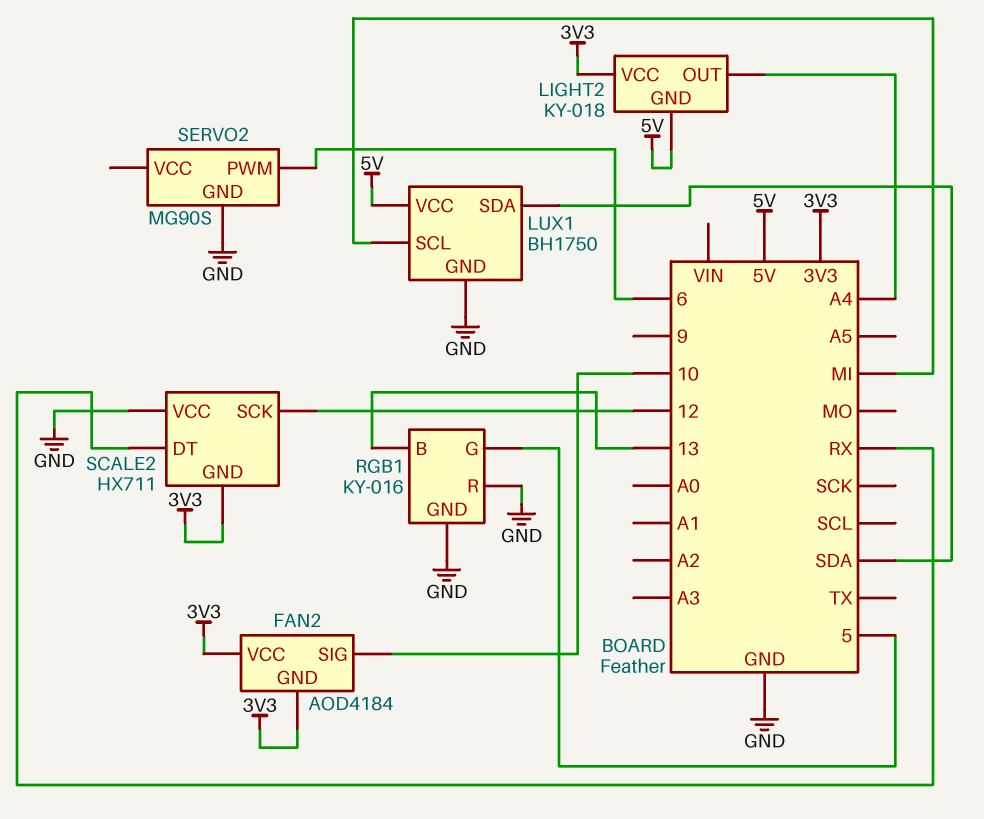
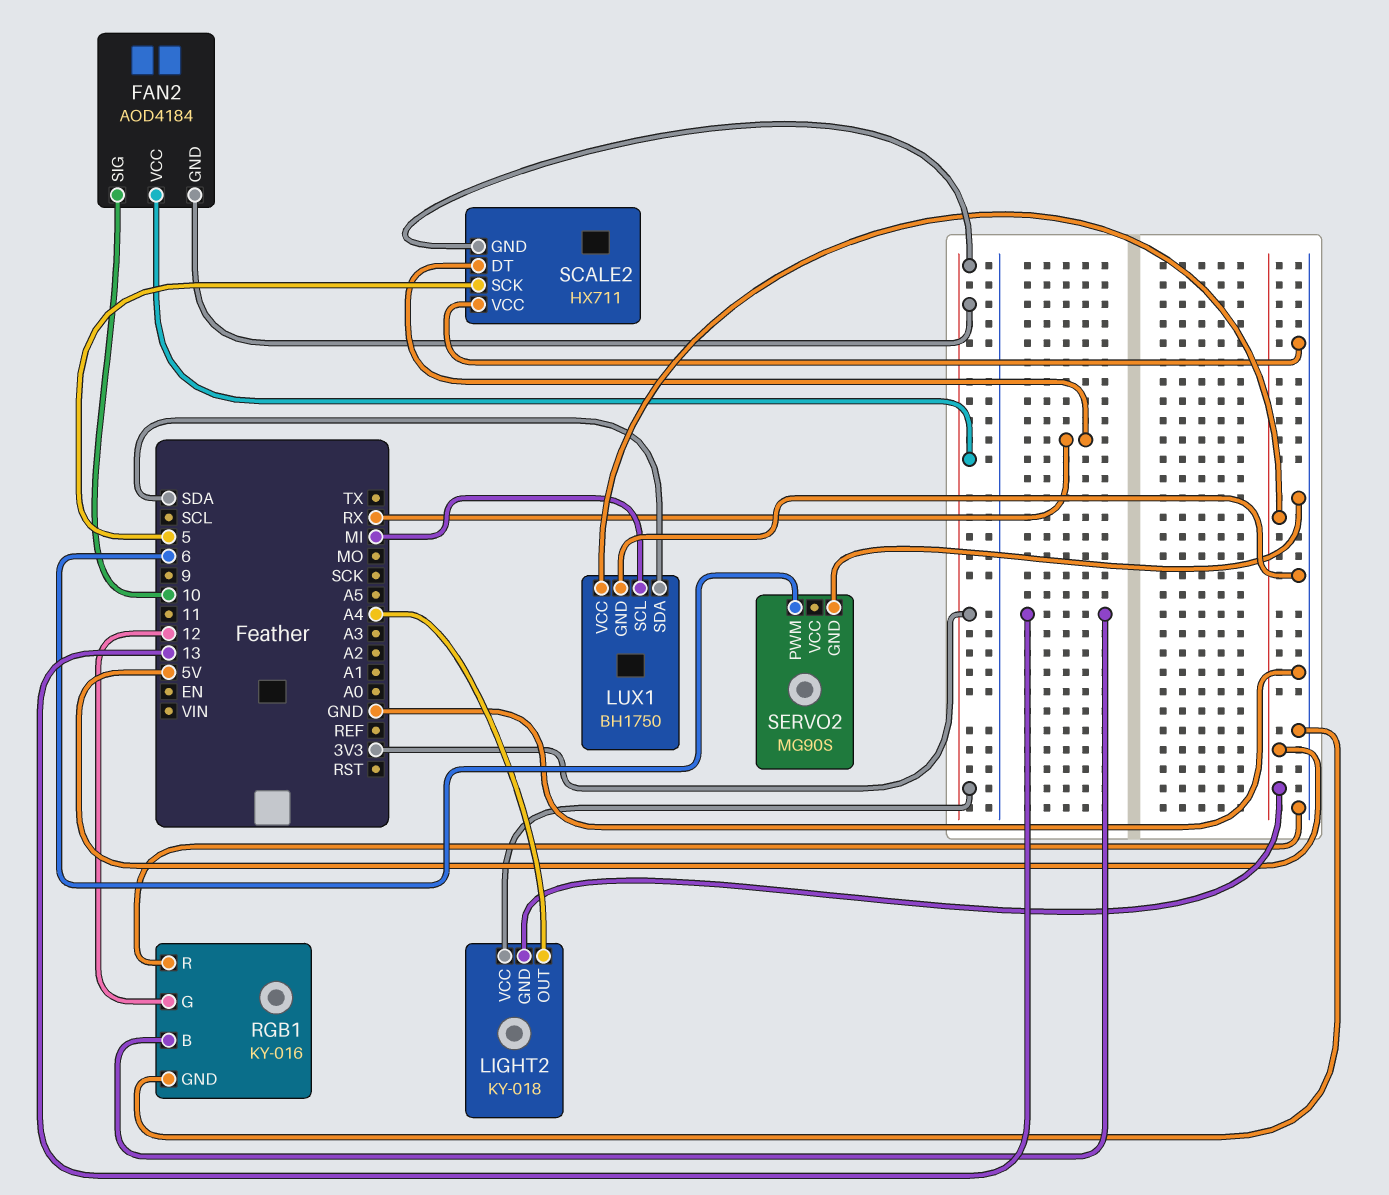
RGB1 pin G: 5 -> 12
SCALE2 pin SCK: 12 -> 5

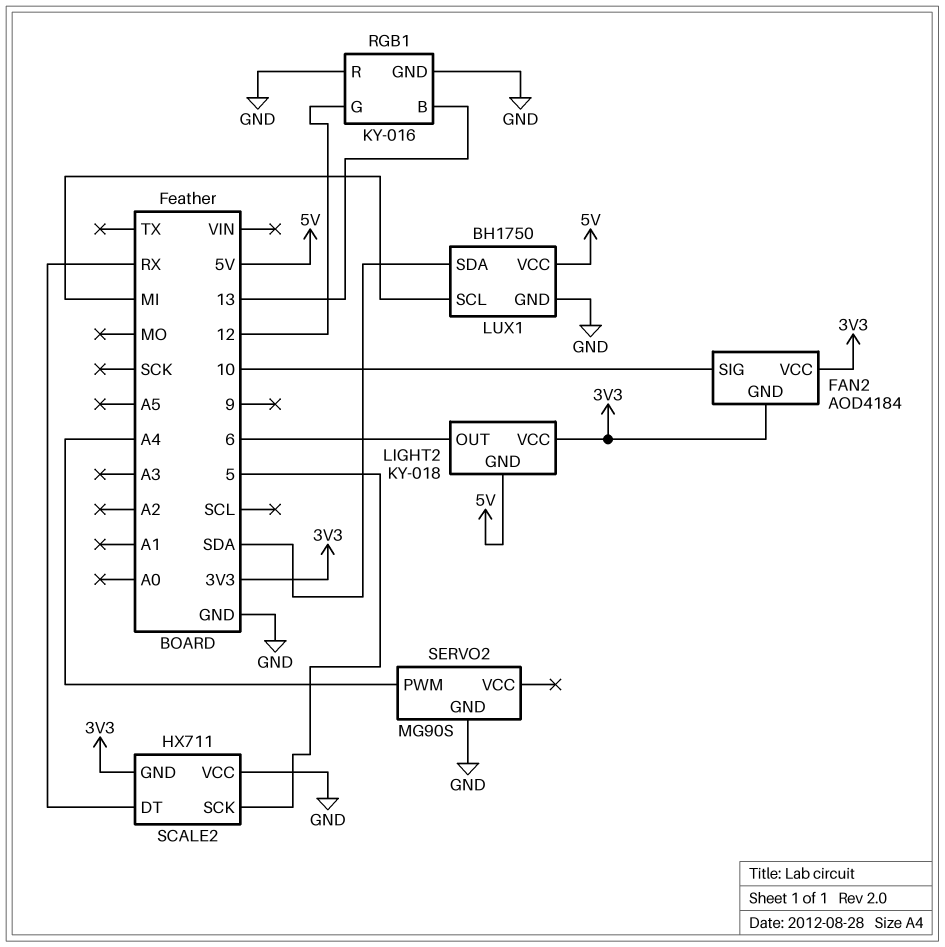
LIGHT2 pin OUT: A4 -> 6
SERVO2 pin PWM: 6 -> A4

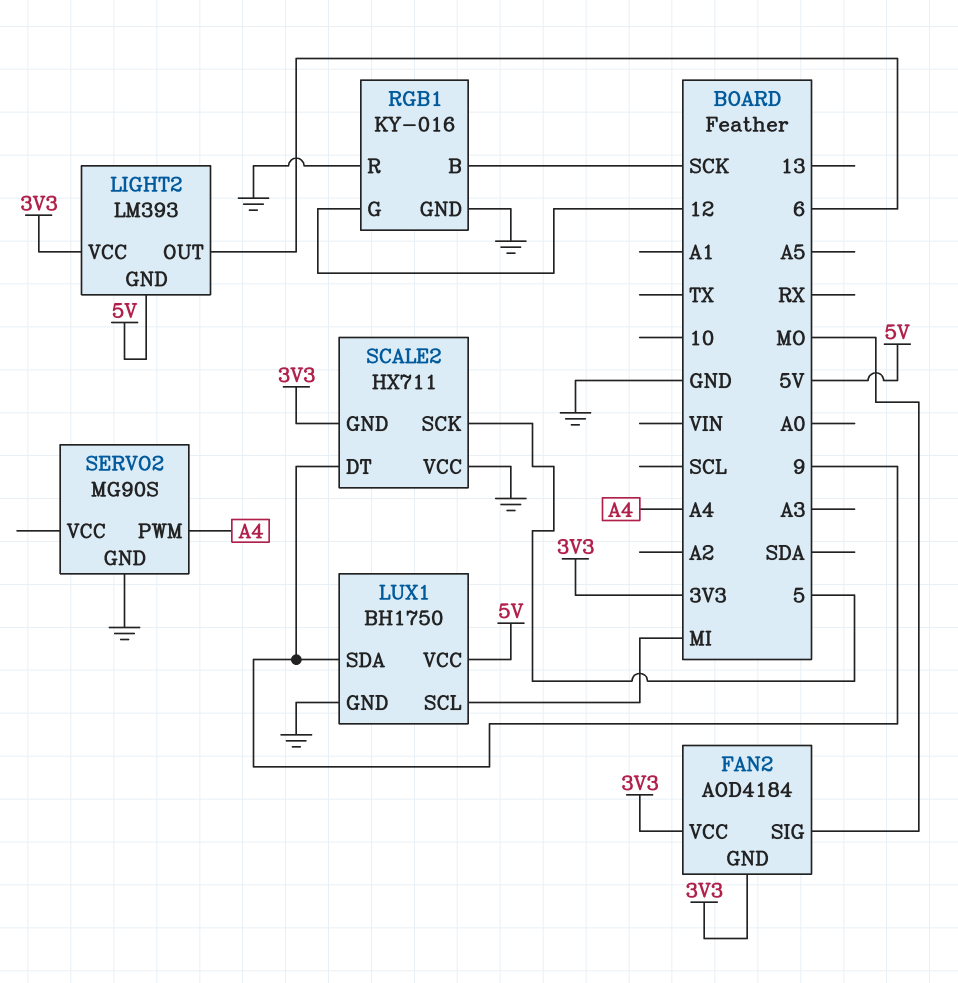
FAN2 pin SIG: 10 -> MO
LIGHT2: KY-018 -> LM393
LUX1 pin SDA: SDA -> 9
RGB1 pin B: 13 -> SCK
SCALE2 pin DT: RX -> 9

